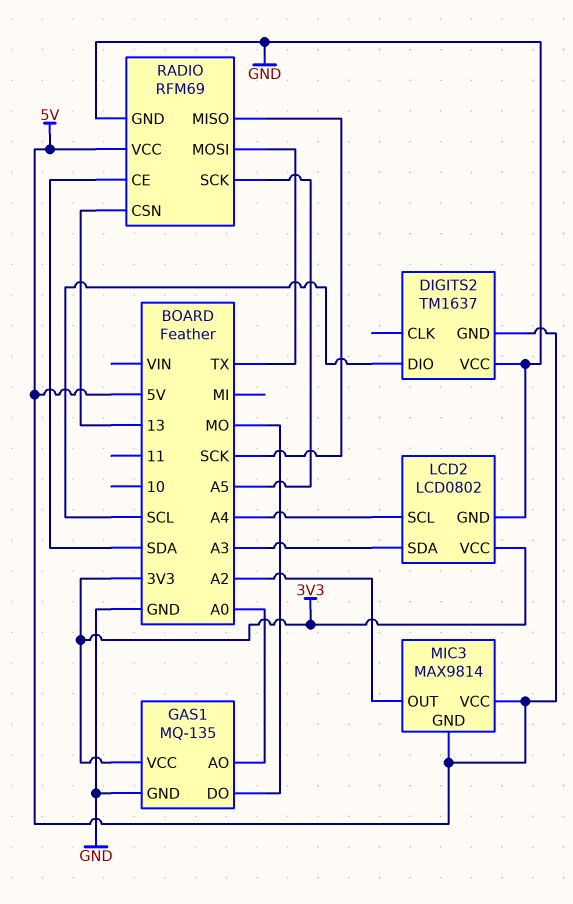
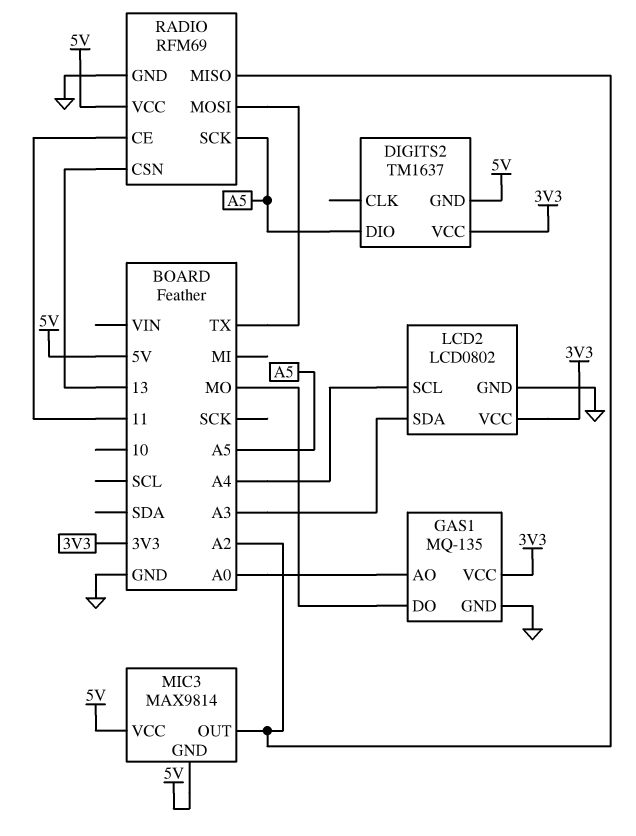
DIGITS2 pin DIO: SCL -> A5
DIGITS2 pin VCC: GND -> 3V3
RADIO pin CE: SDA -> 11
RADIO pin MISO: SCK -> A2

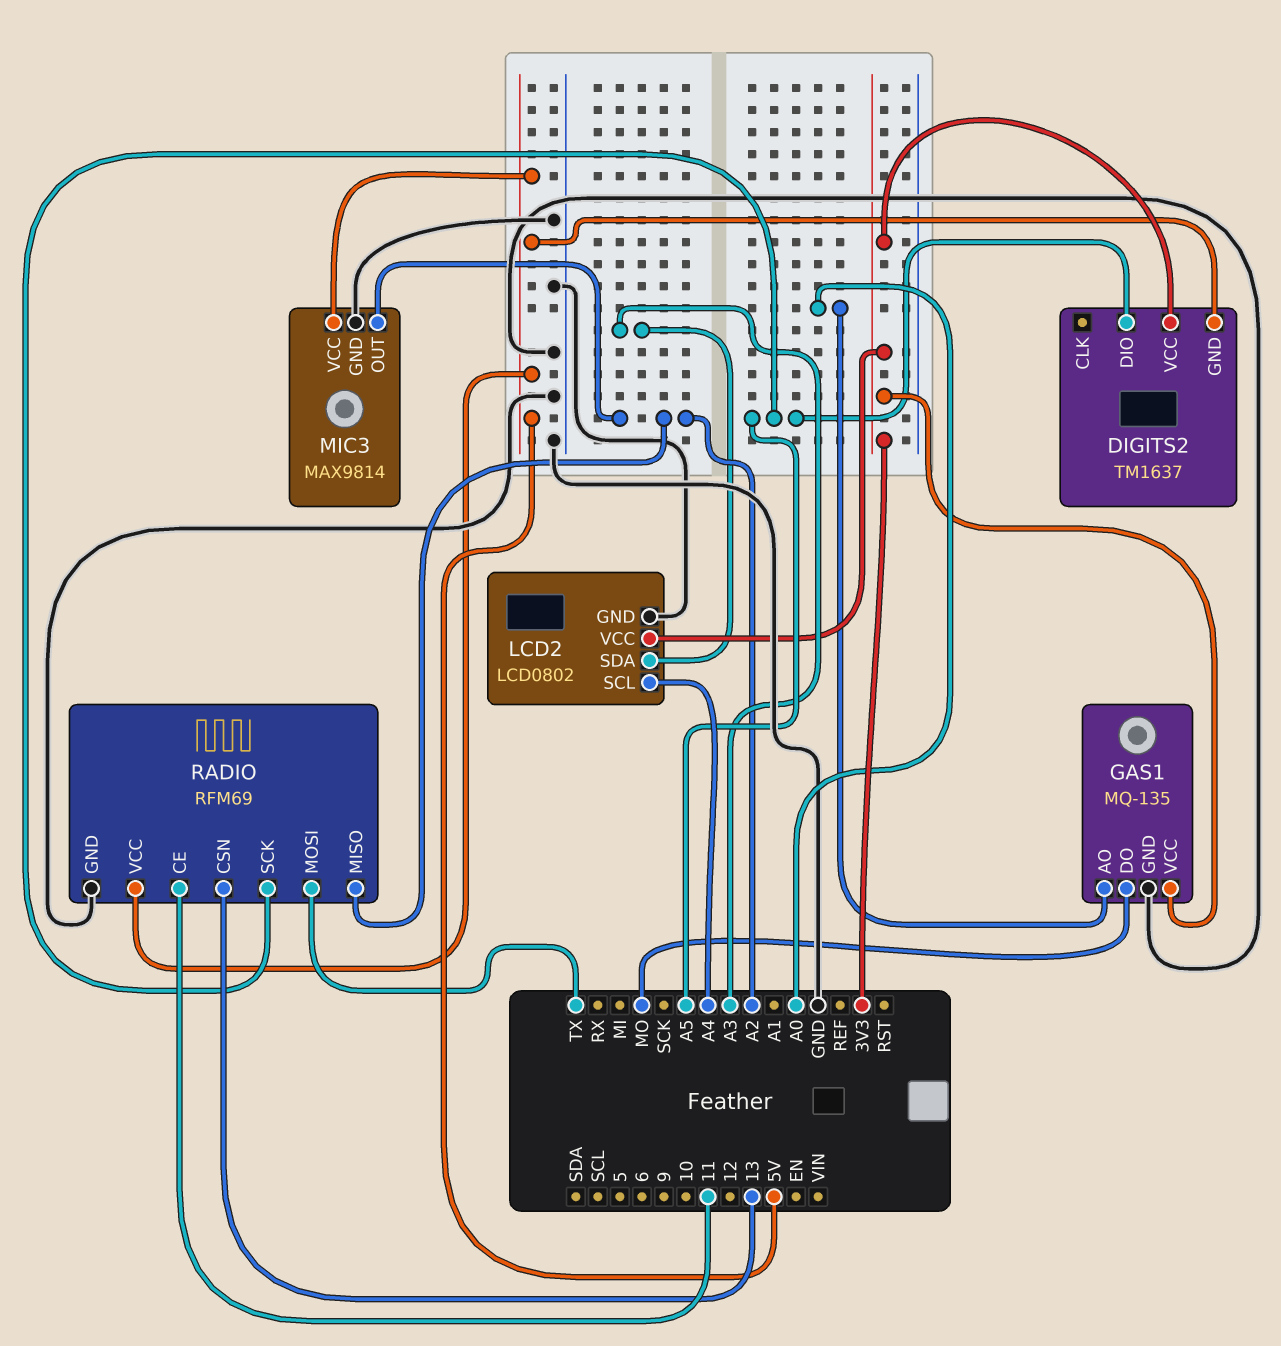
MIC3 pin GND: 5V -> GND

